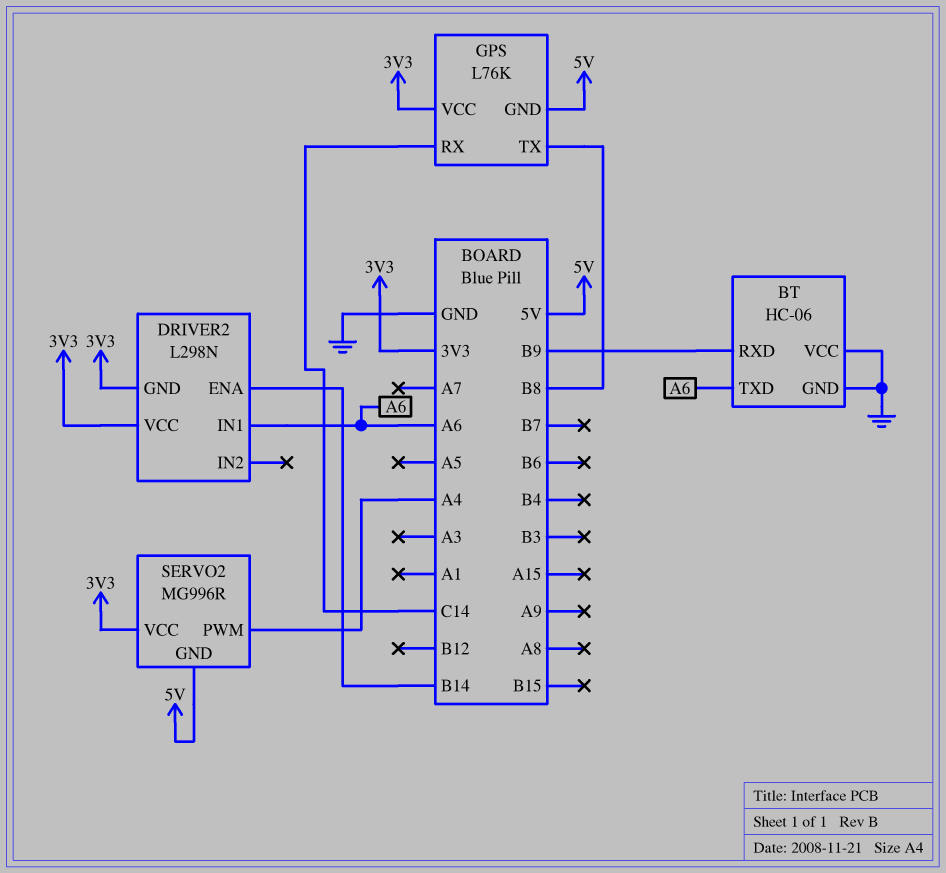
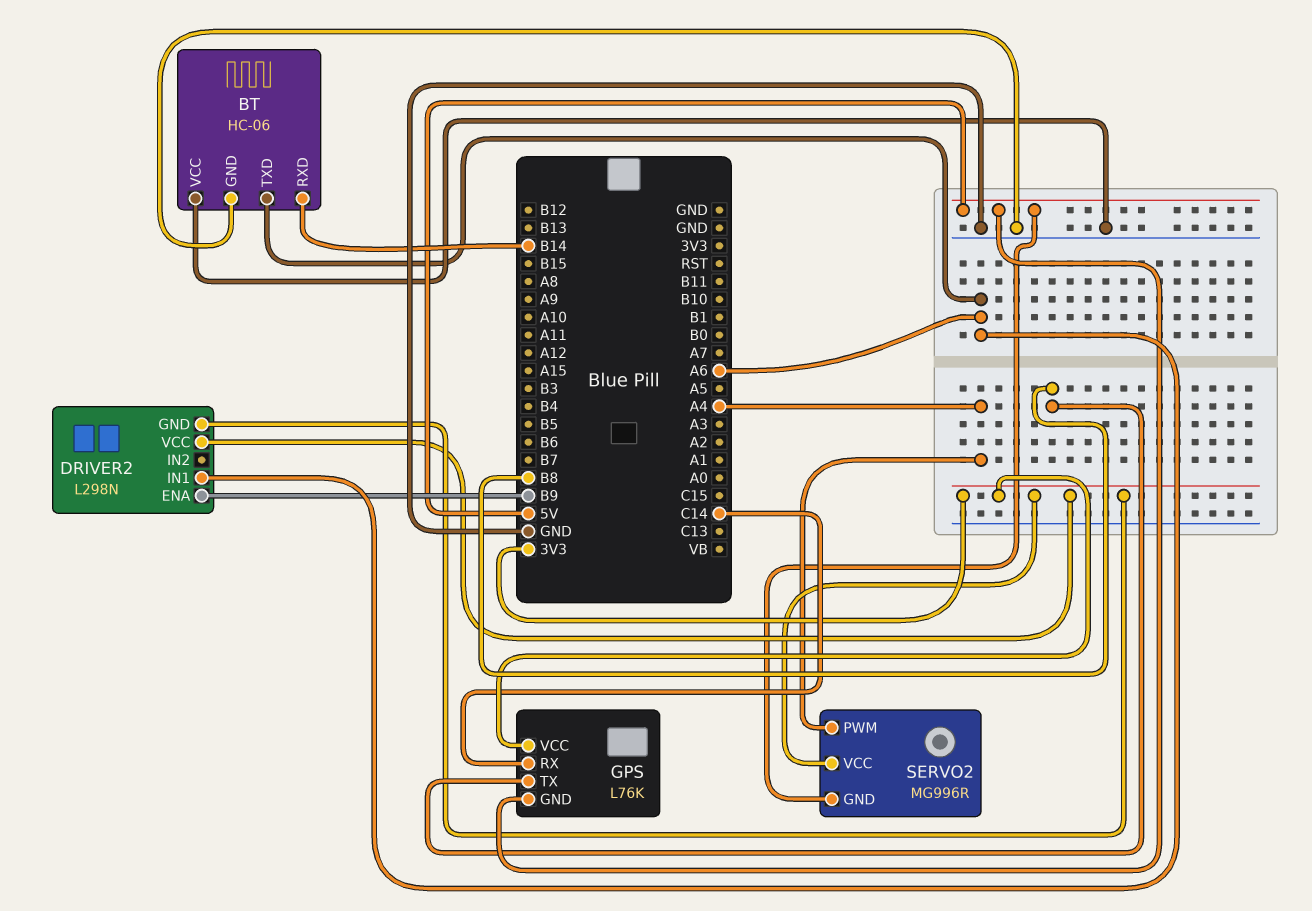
BT pin RXD: B9 -> B14
DRIVER2 pin ENA: B14 -> B9

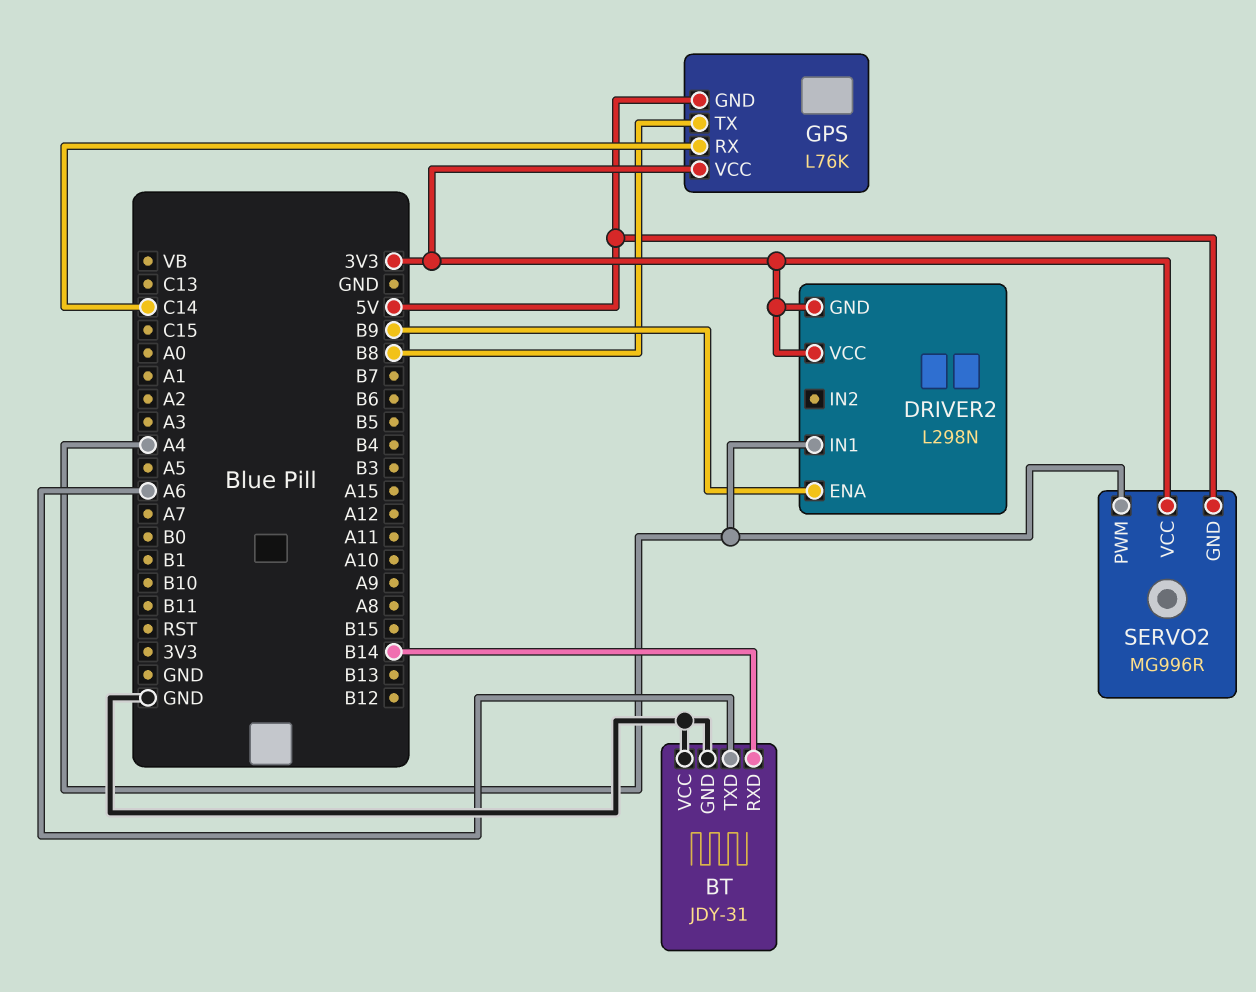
BT: HC-06 -> JDY-31
DRIVER2 pin IN1: A6 -> A4

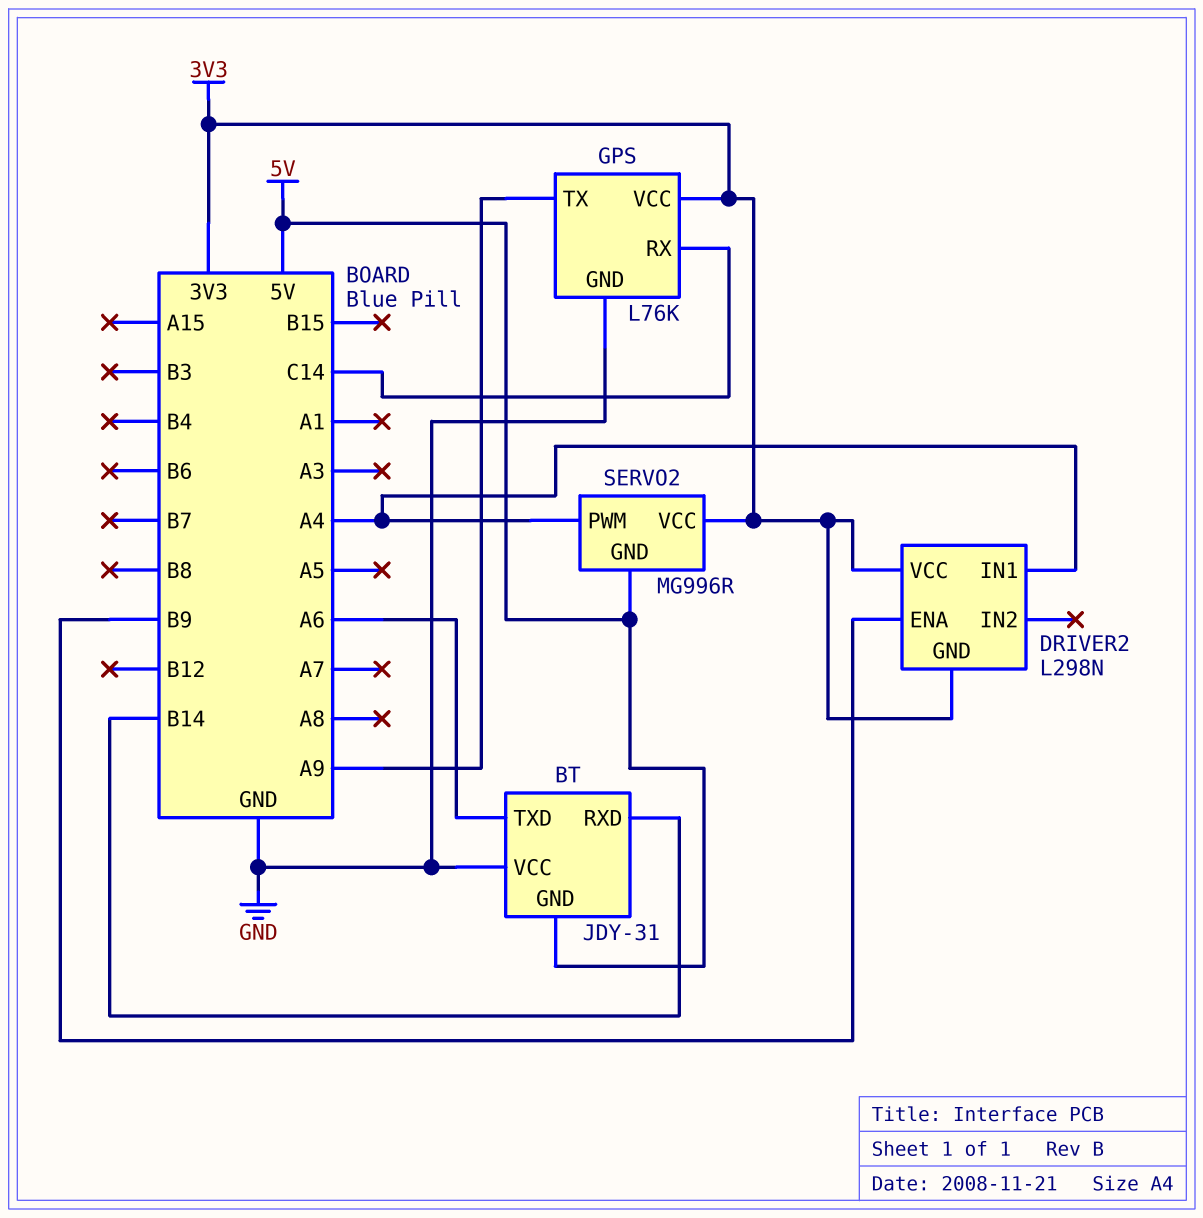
BT pin GND: GND -> 5V
GPS pin GND: 5V -> GND
GPS pin TX: B8 -> A9

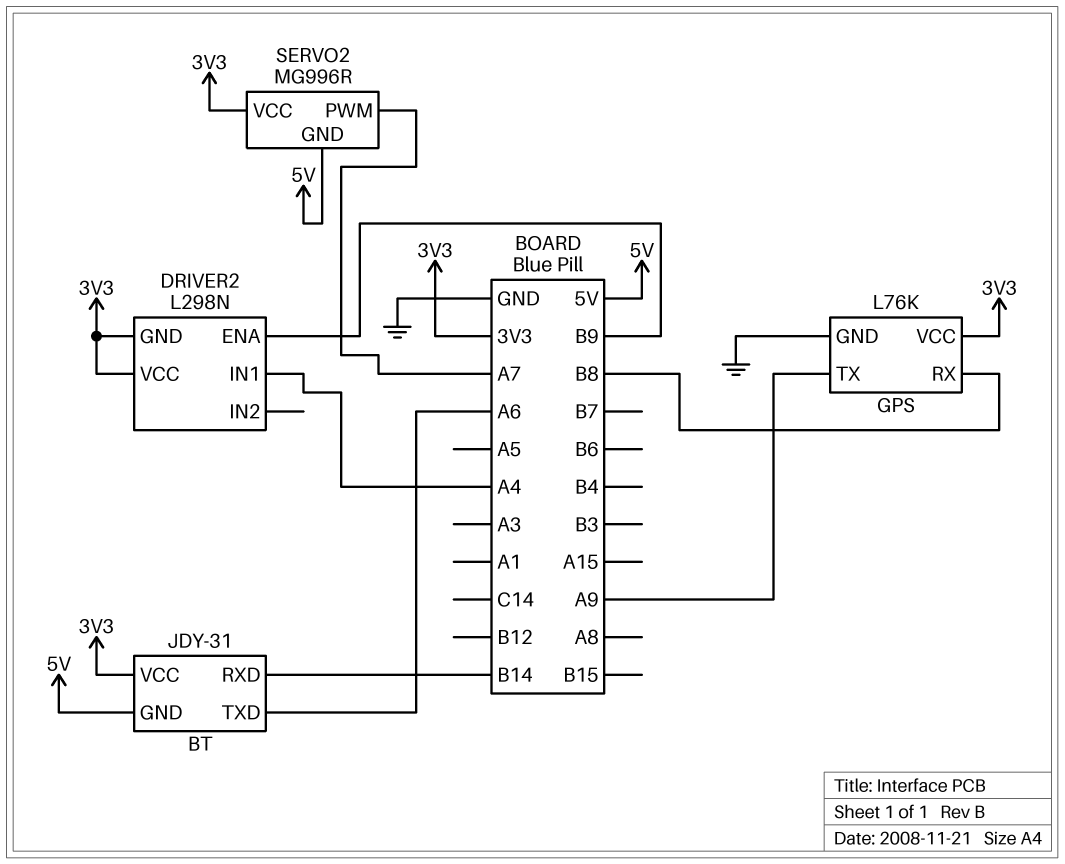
BT pin VCC: GND -> 3V3
GPS pin RX: C14 -> B8
SERVO2 pin PWM: A4 -> A7

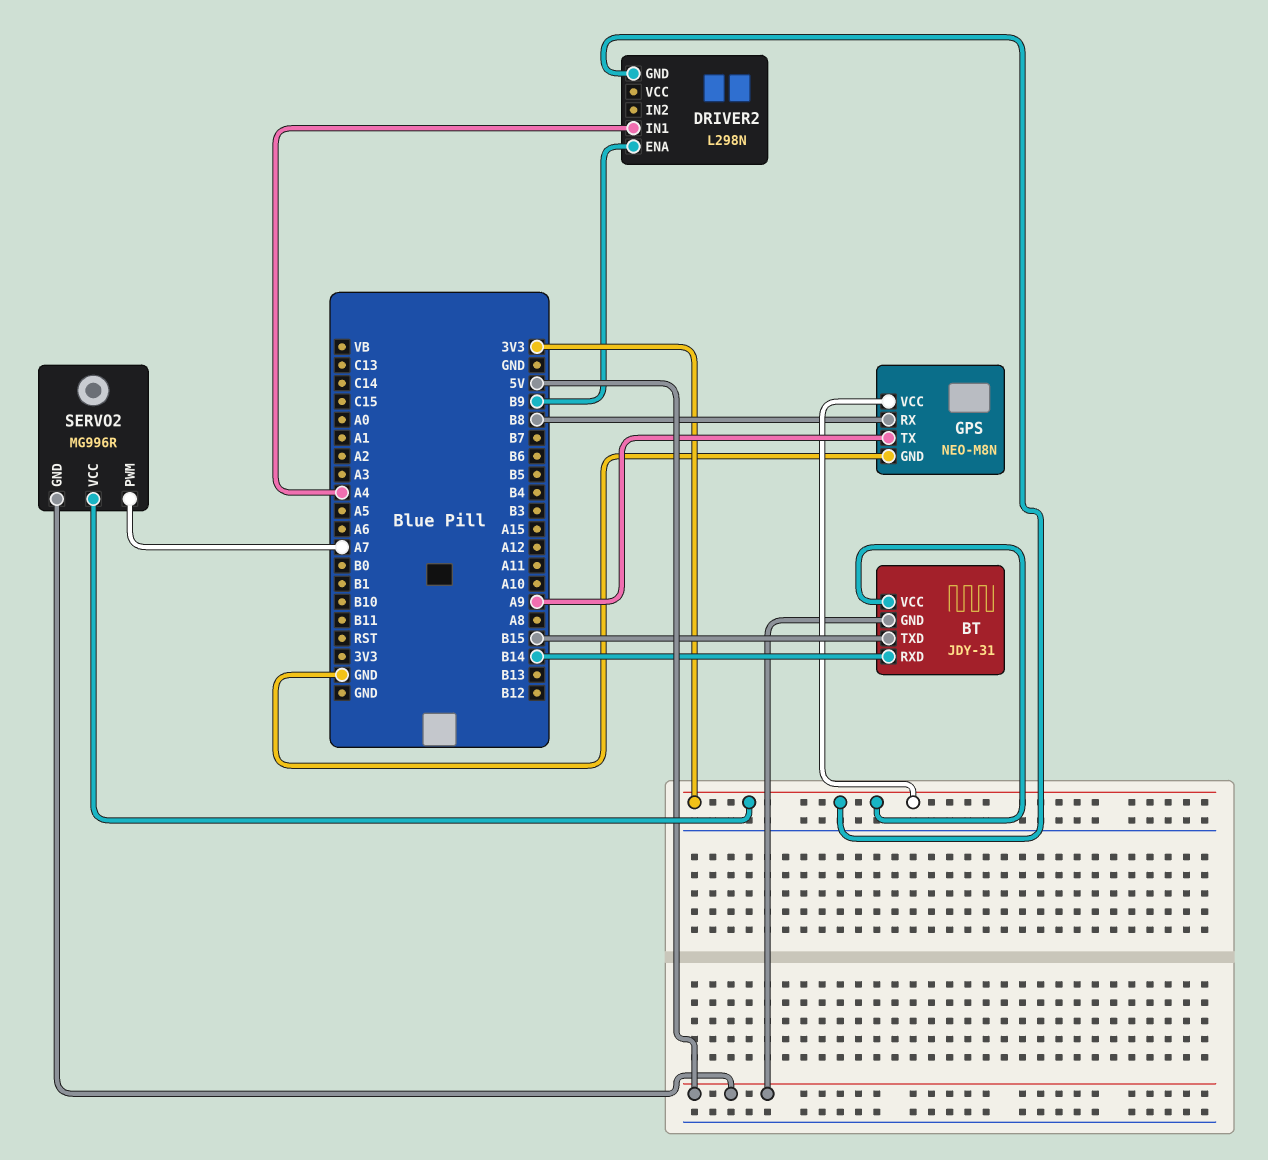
BT pin TXD: A6 -> B15
DRIVER2 pin VCC: 3V3 -> none
GPS: L76K -> NEO-M8N

